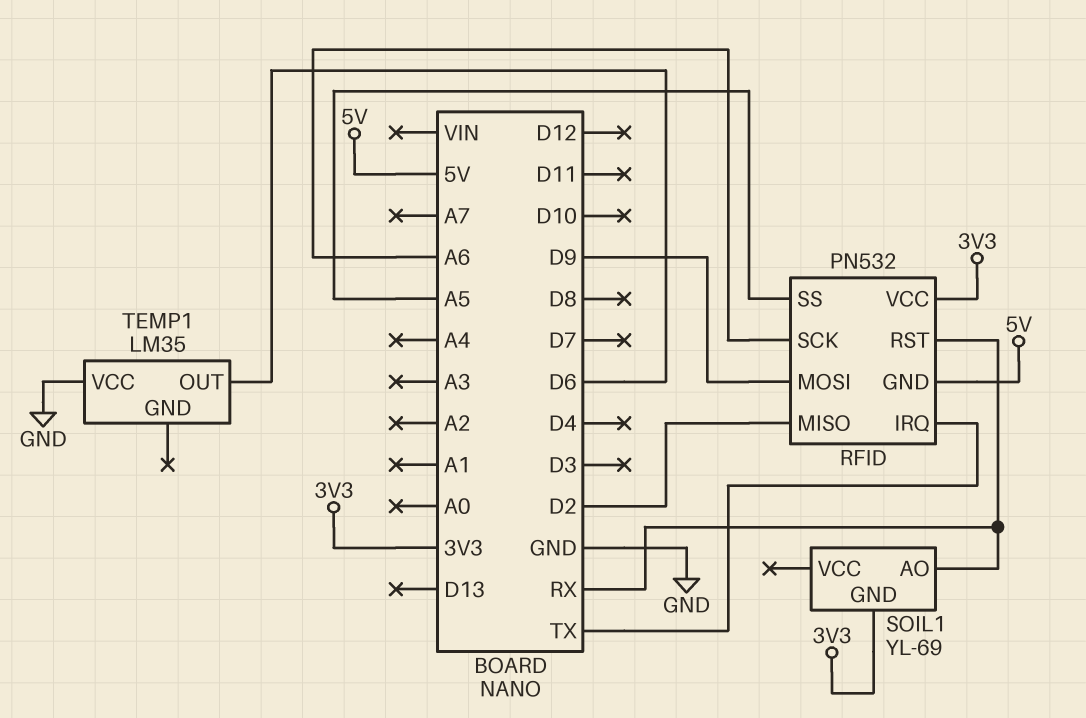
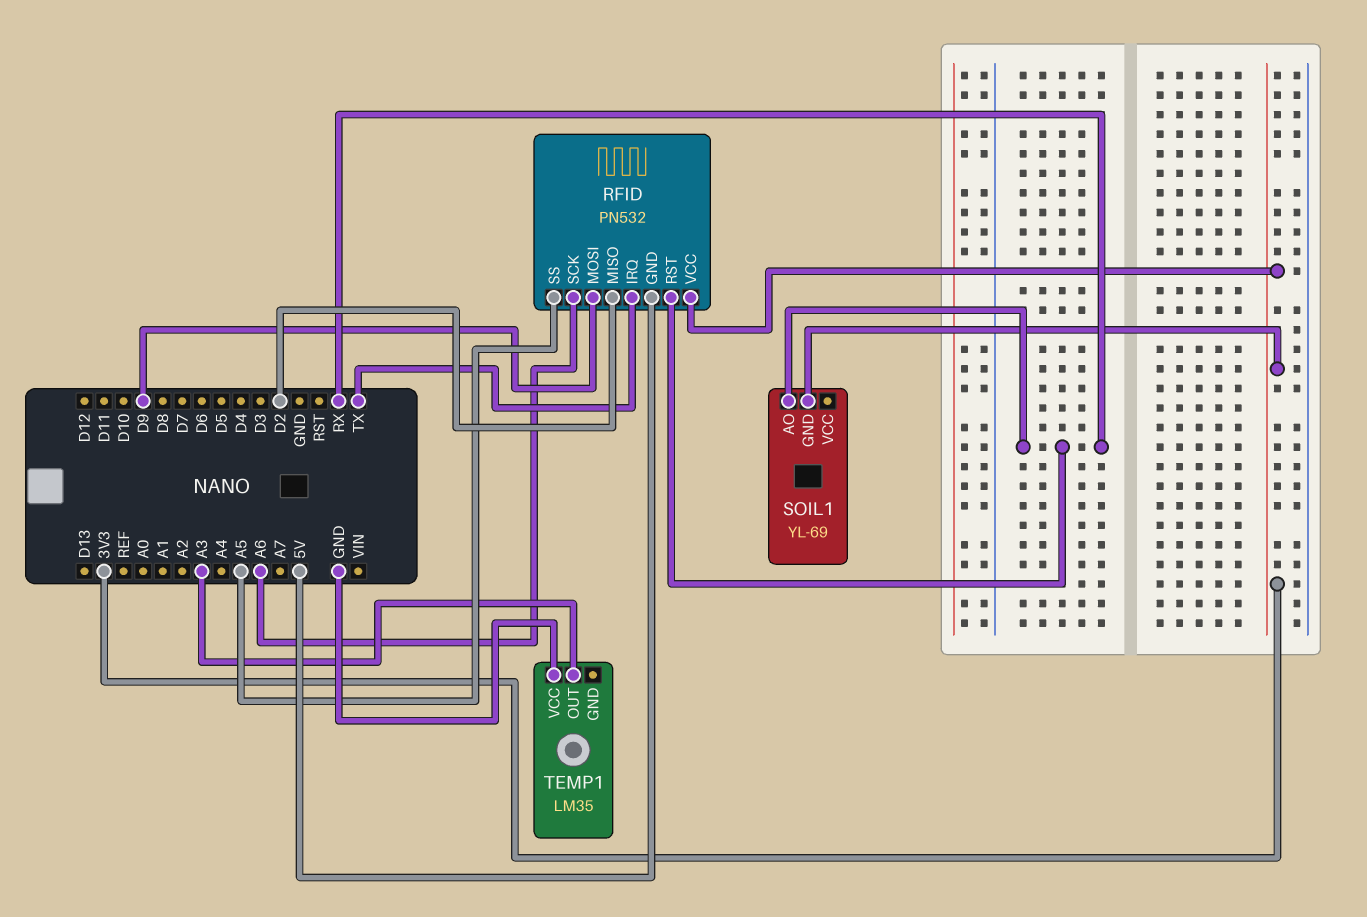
TEMP1 pin OUT: D6 -> A3

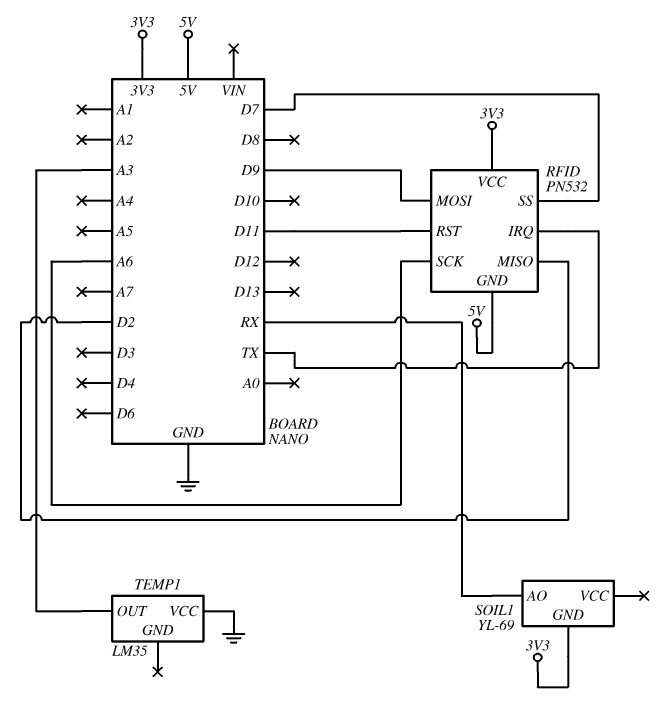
RFID pin RST: RX -> D11
RFID pin SS: A5 -> D7

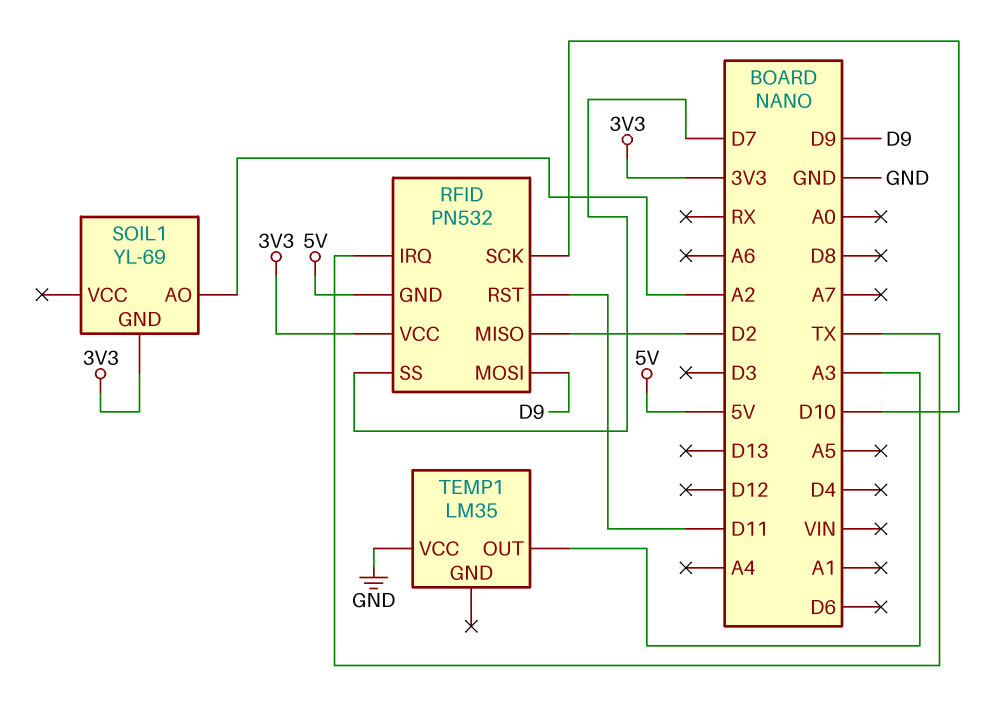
RFID pin SCK: A6 -> D10
SOIL1 pin AO: RX -> A2

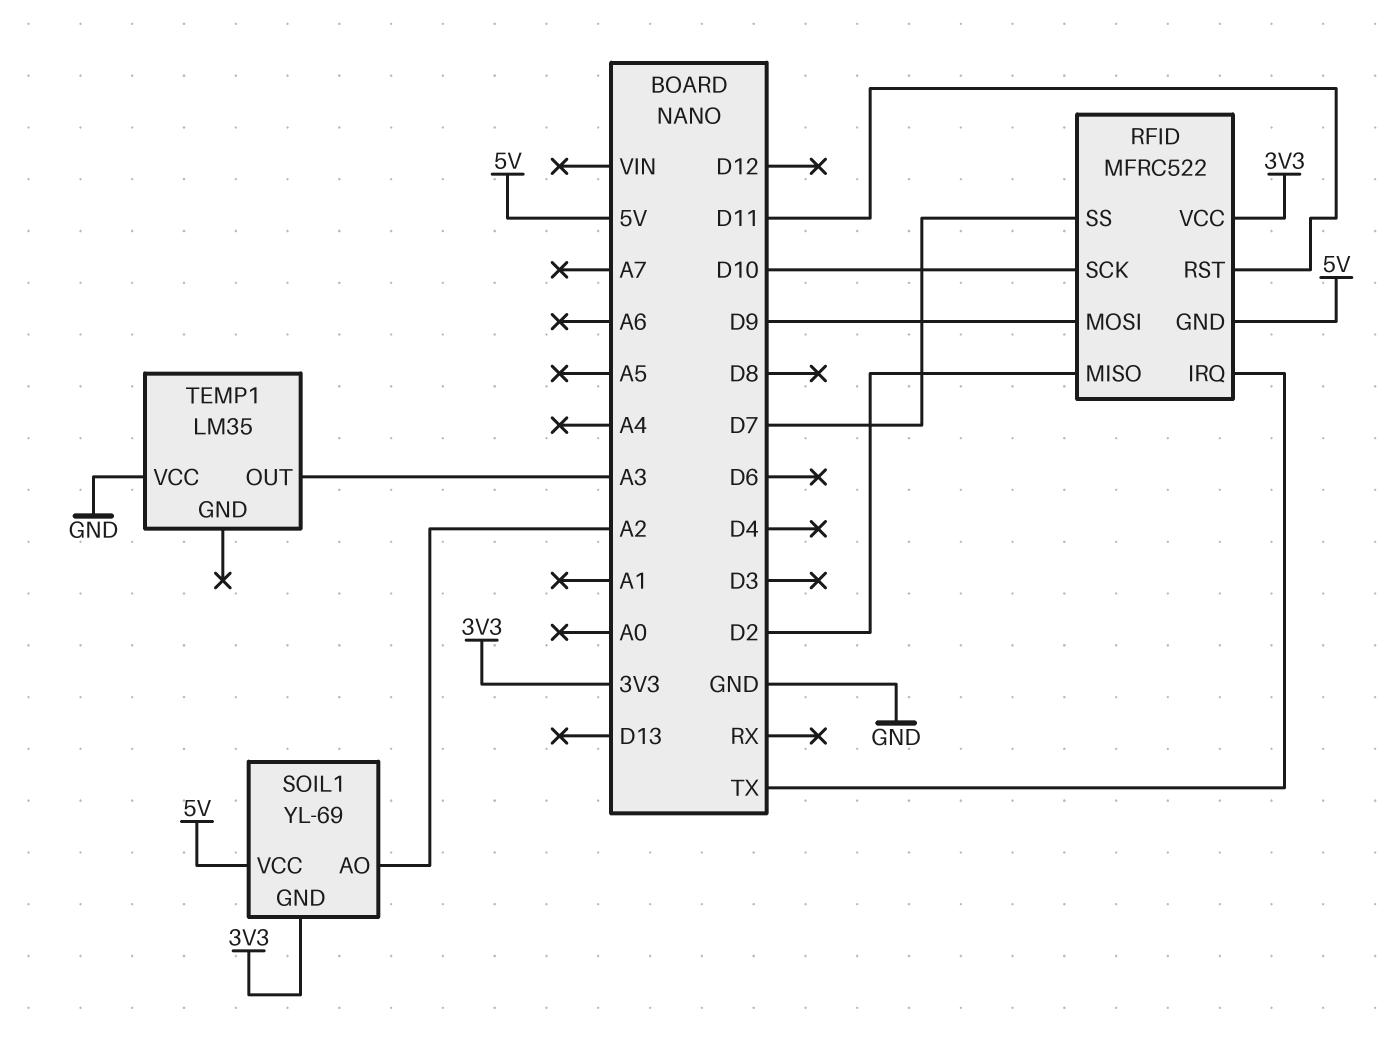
RFID: PN532 -> MFRC522
SOIL1 pin VCC: none -> 5V

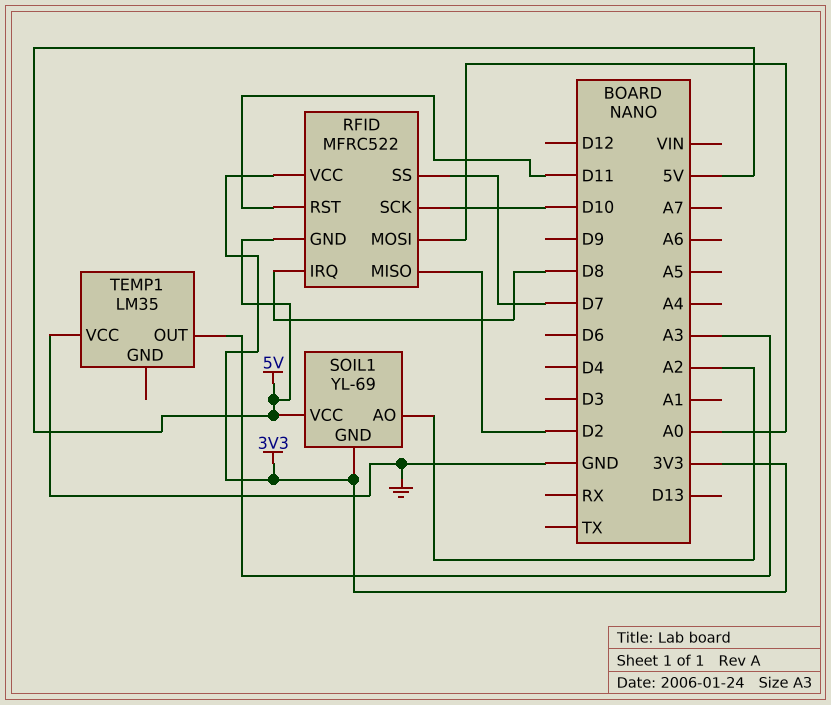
RFID pin IRQ: TX -> D8
RFID pin MOSI: D9 -> A0

